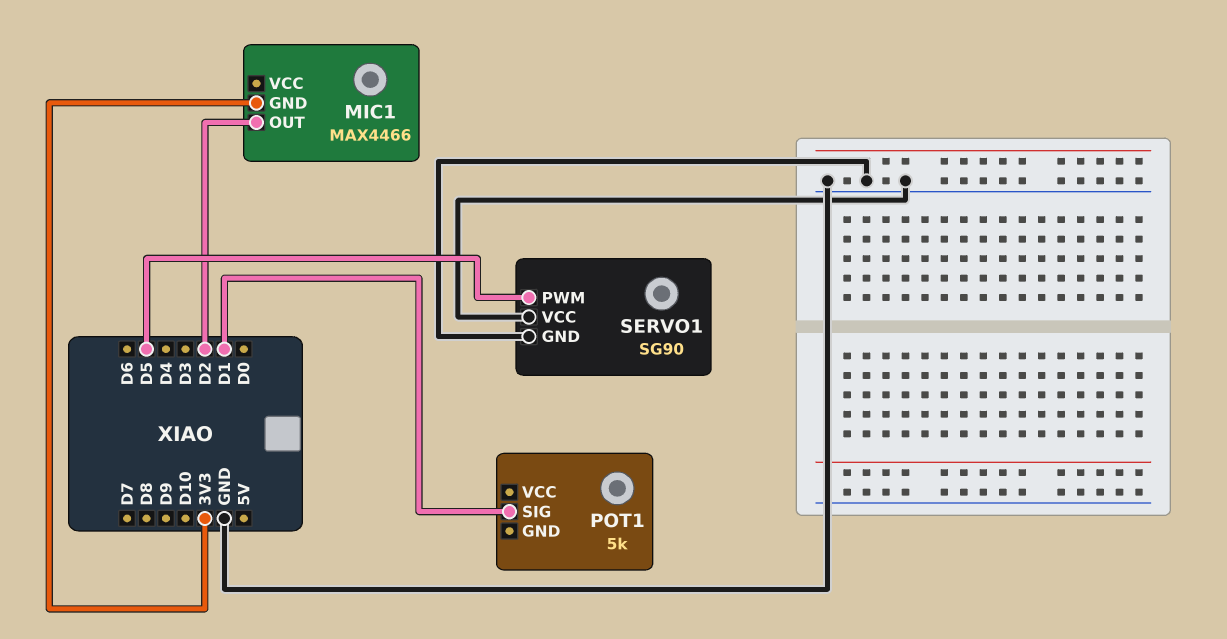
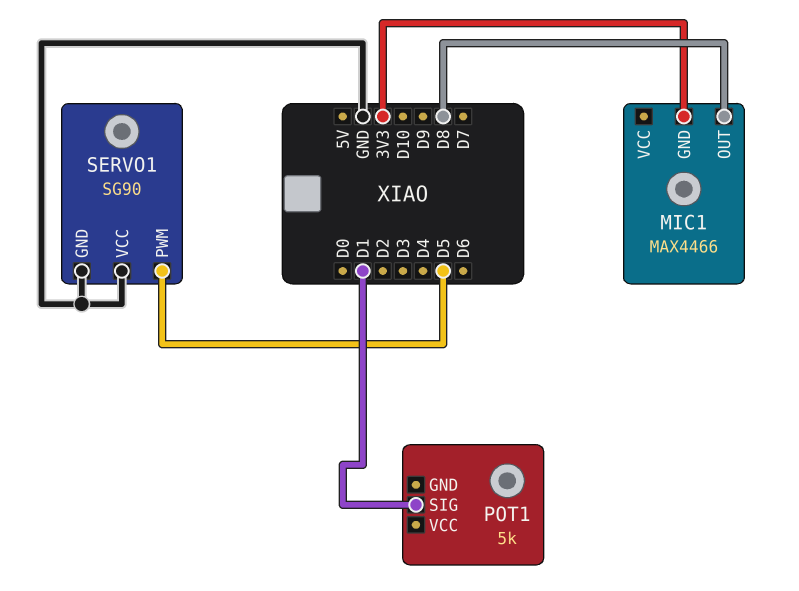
MIC1 pin OUT: D2 -> D8

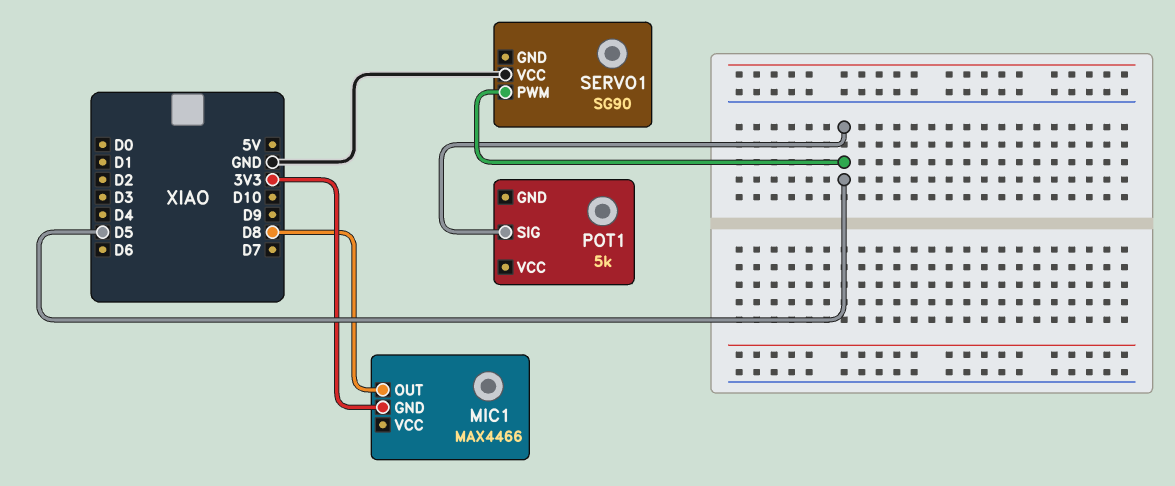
POT1 pin SIG: D1 -> D5
SERVO1 pin GND: GND -> none

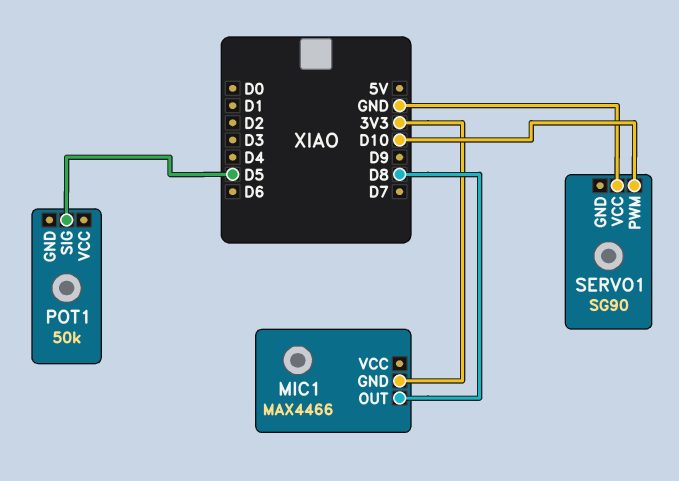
POT1: 5k -> 50k
SERVO1 pin PWM: D5 -> D10

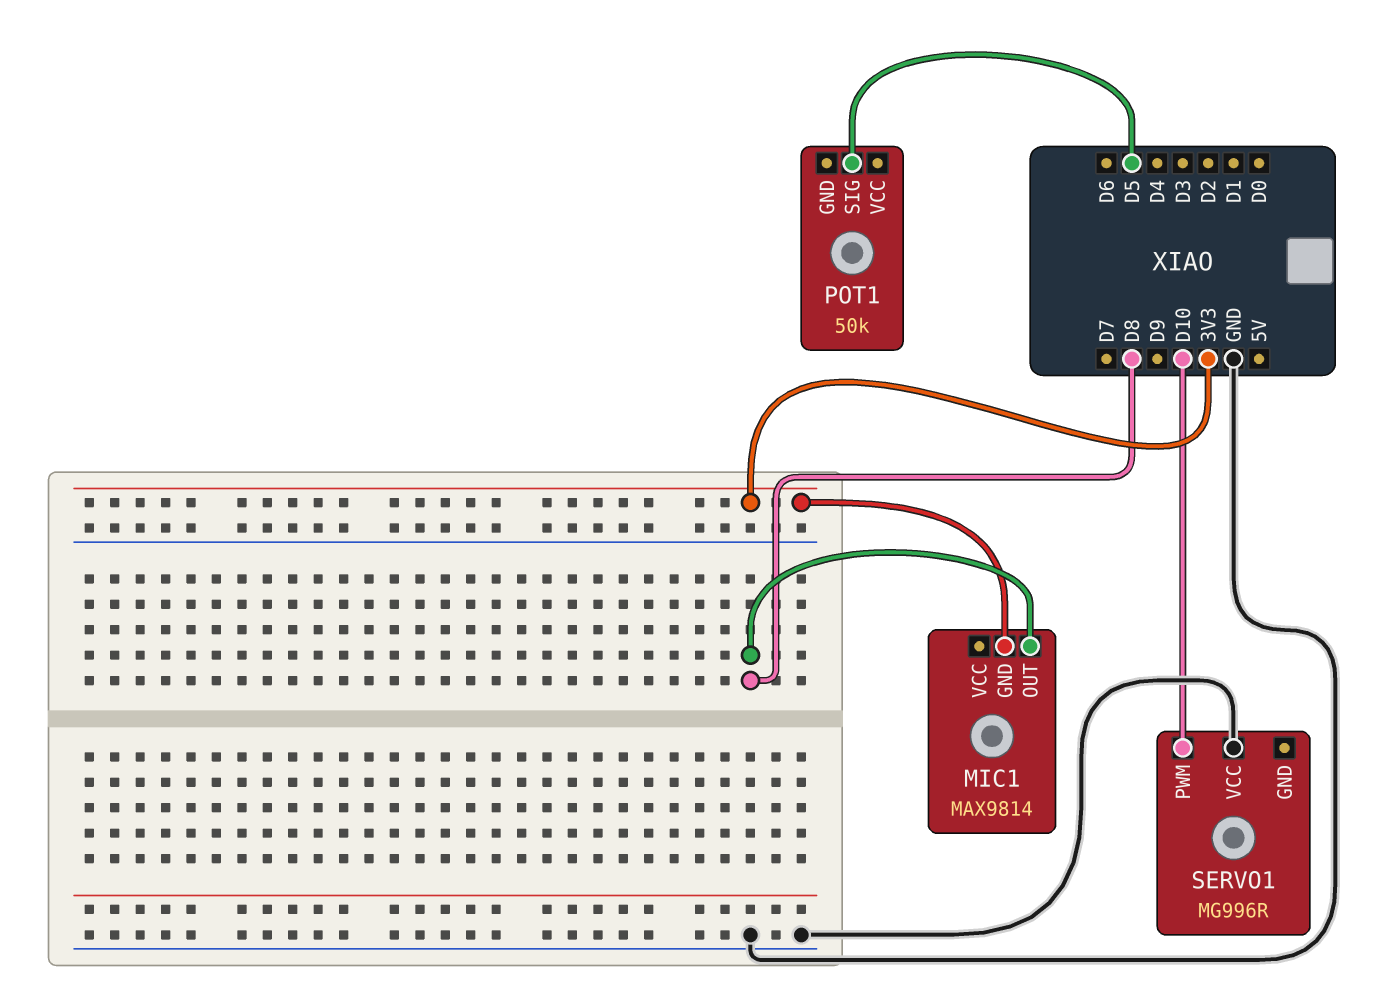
MIC1: MAX4466 -> MAX9814
SERVO1: SG90 -> MG996R

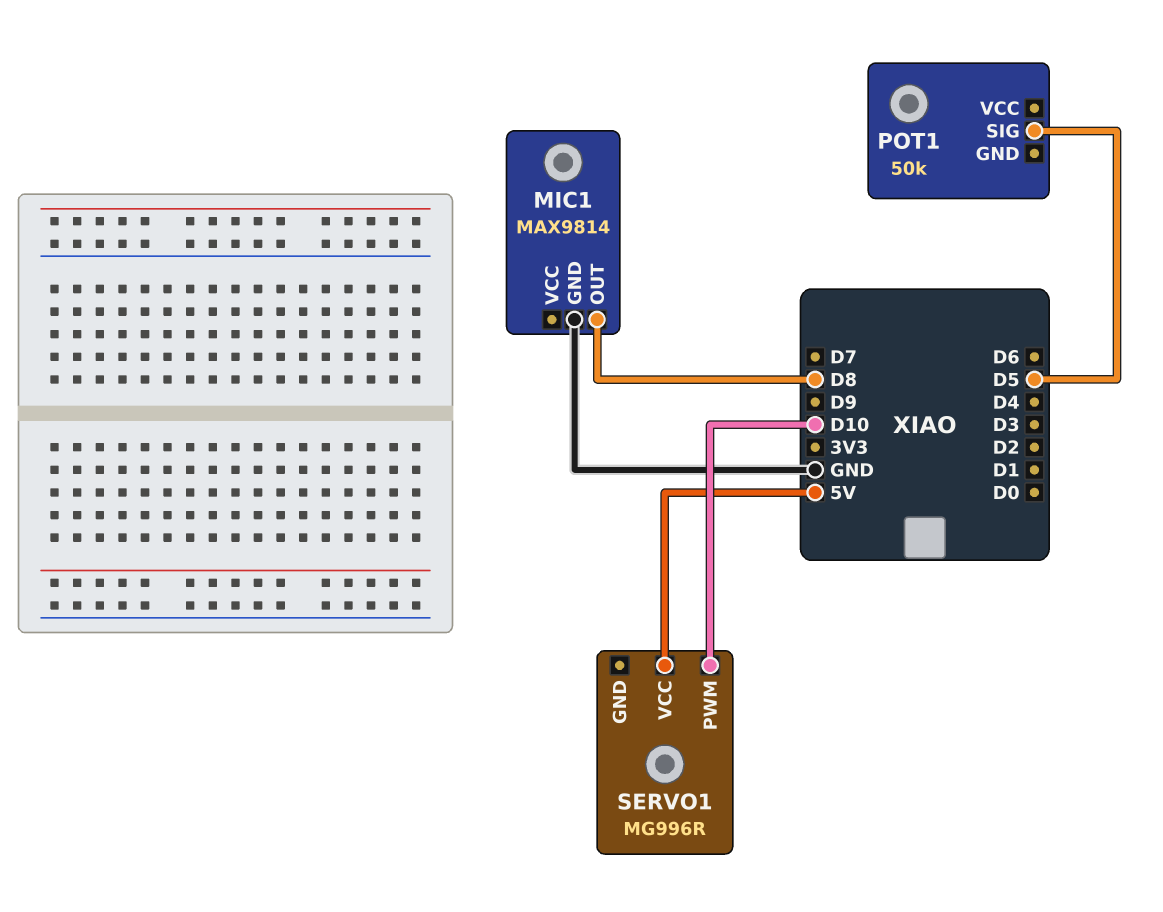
MIC1 pin GND: 3V3 -> GND
SERVO1 pin VCC: GND -> 5V

